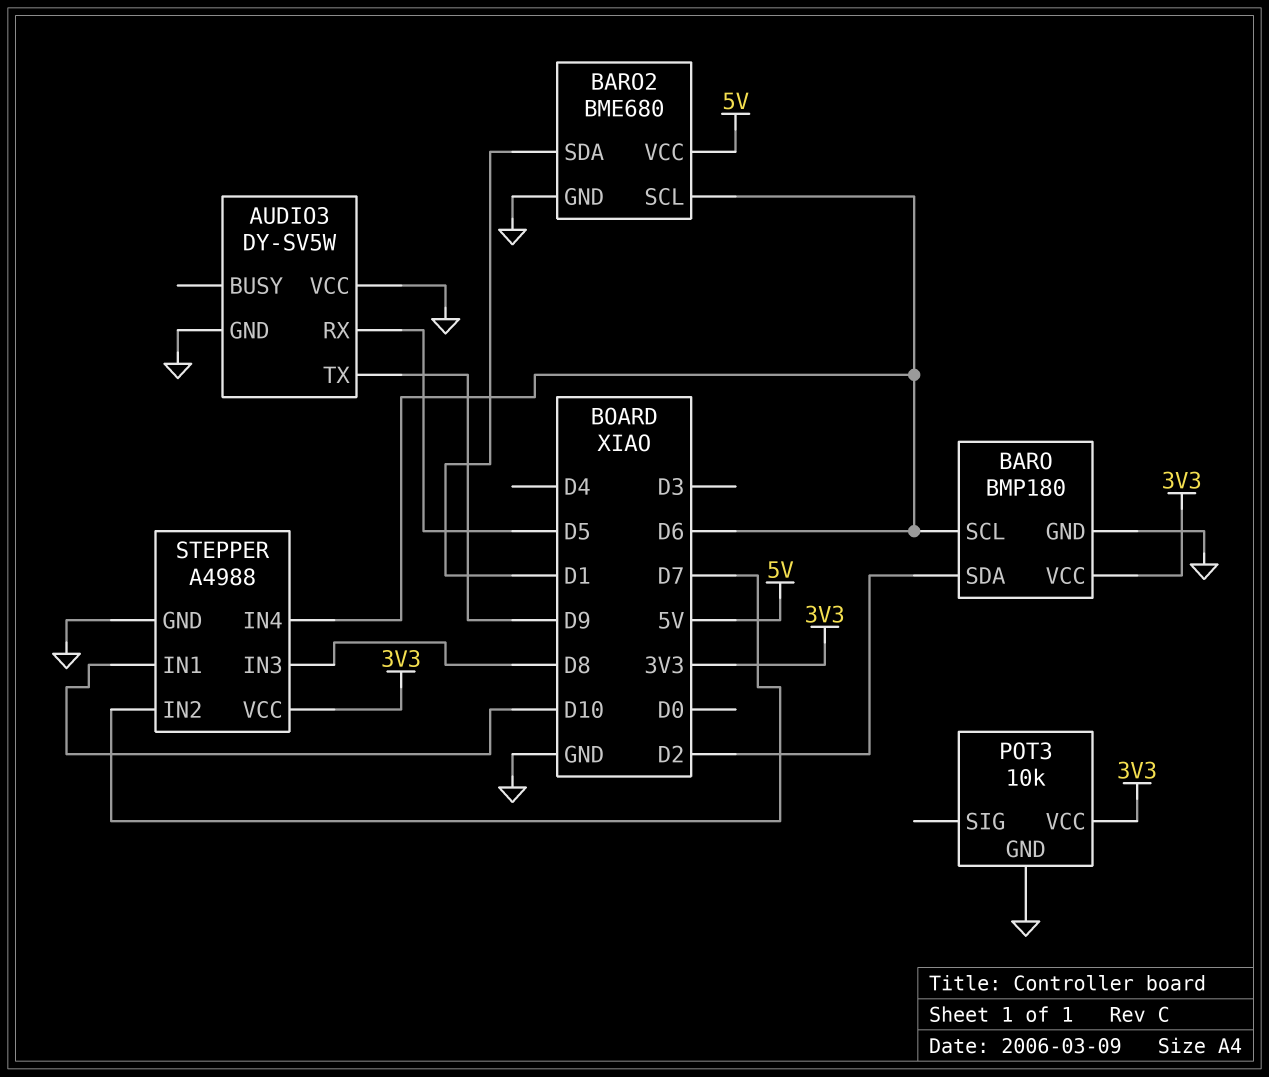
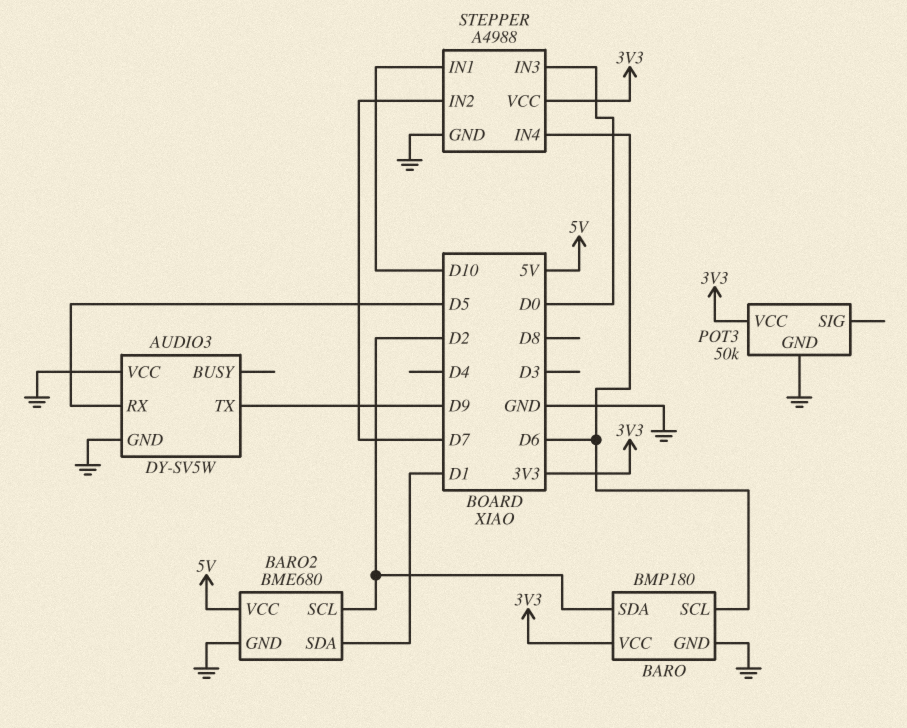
BARO2 pin SCL: D6 -> D2
POT3: 10k -> 50k
STEPPER pin IN3: D8 -> D0

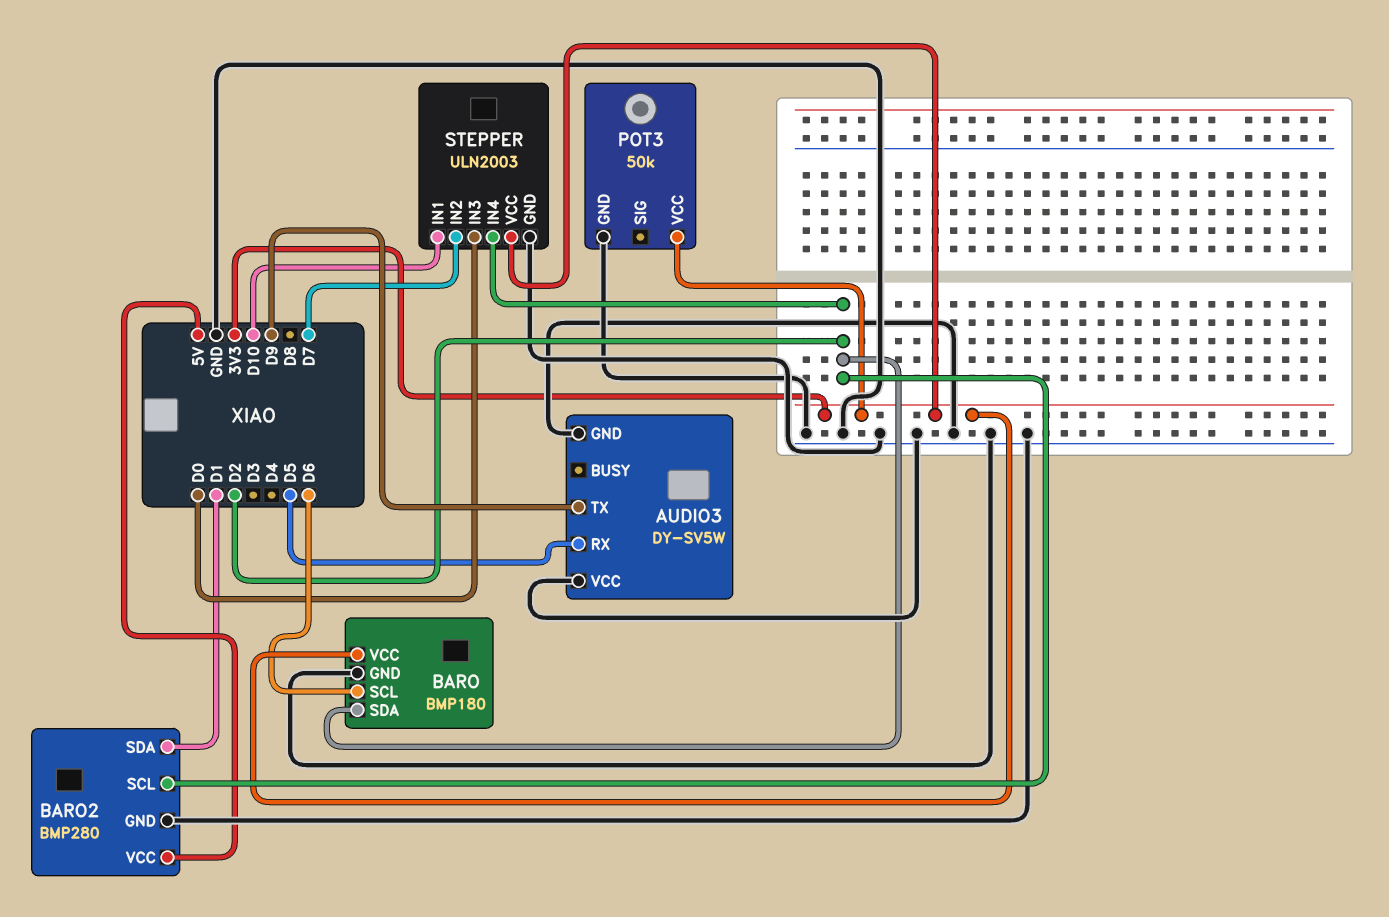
BARO2: BME680 -> BMP280
STEPPER: A4988 -> ULN2003
STEPPER pin IN4: D6 -> D2

